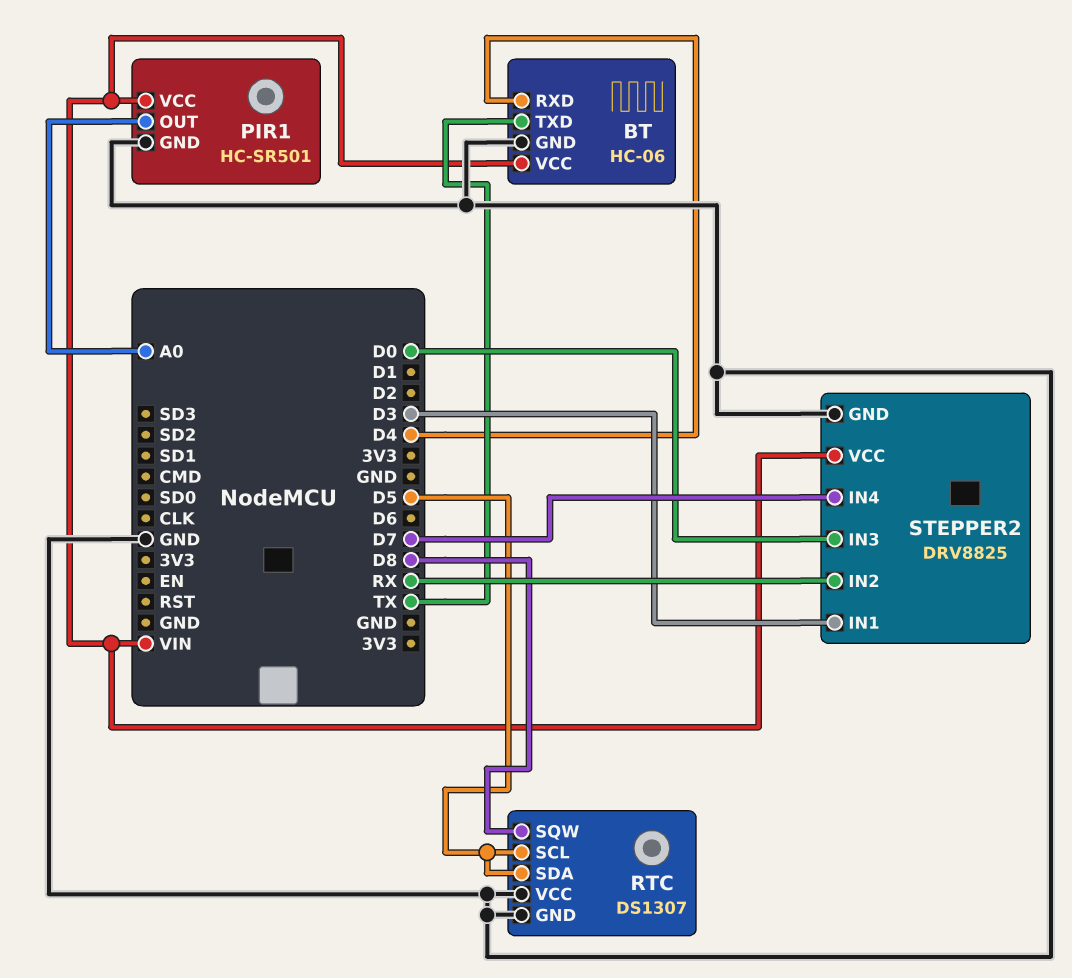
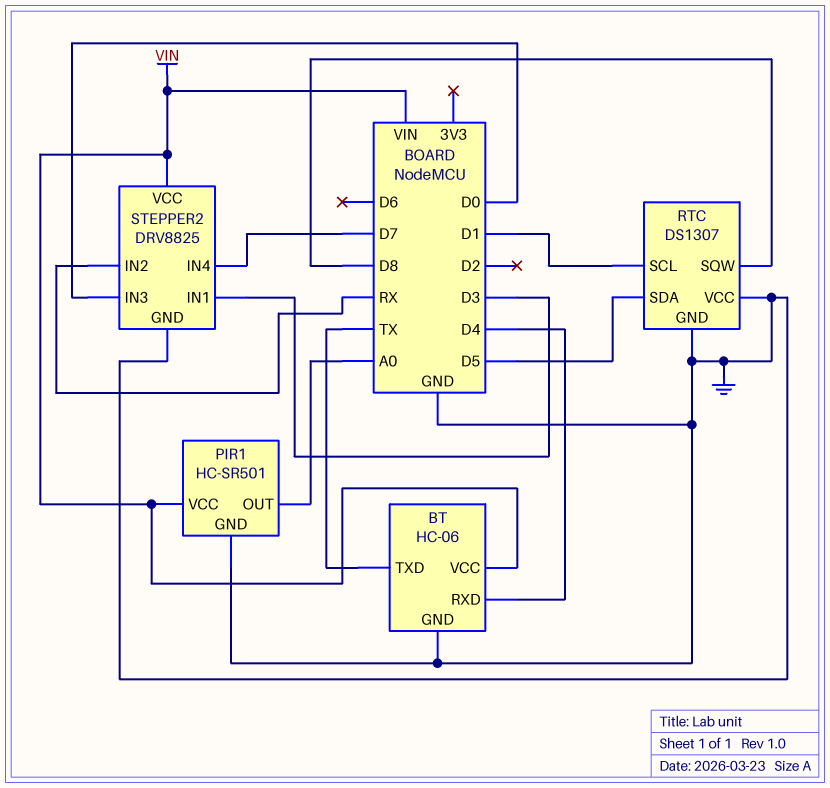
RTC pin SCL: D5 -> D1

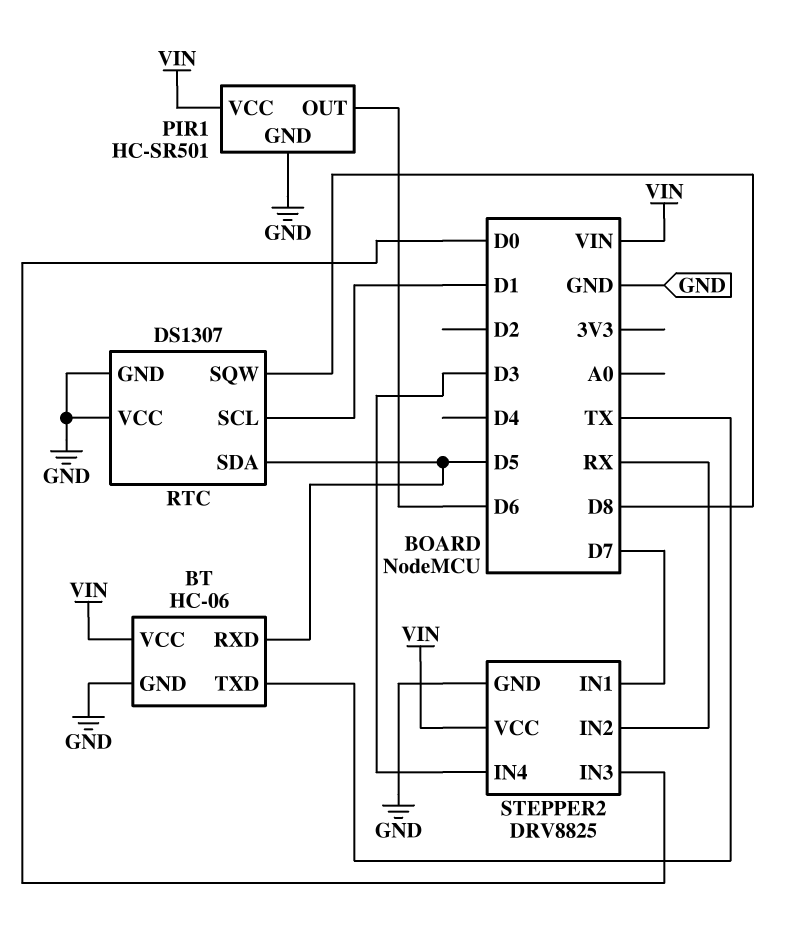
BT pin RXD: D4 -> D5
PIR1 pin OUT: A0 -> D6
STEPPER2 pin IN1: D3 -> D7
STEPPER2 pin IN4: D7 -> D3

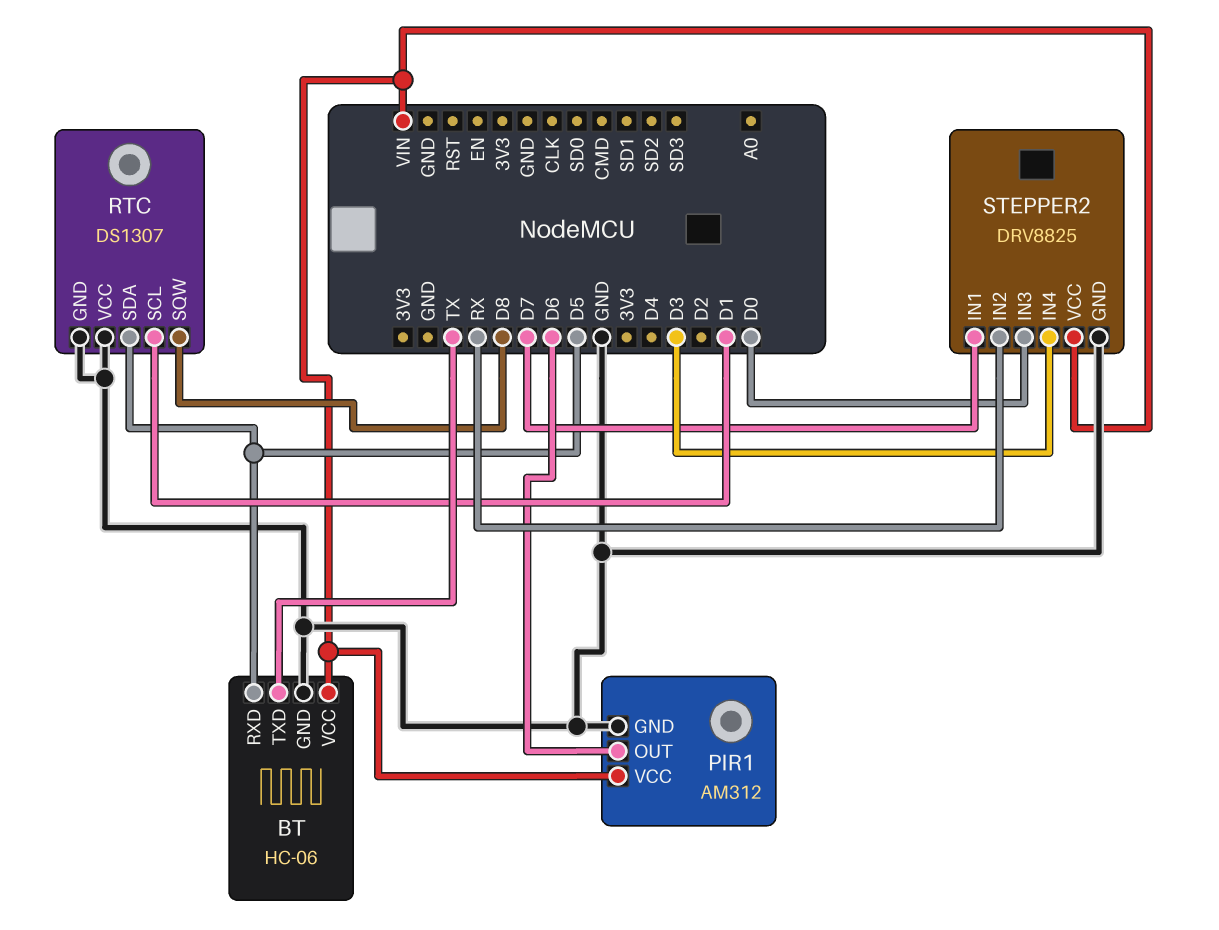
PIR1: HC-SR501 -> AM312

